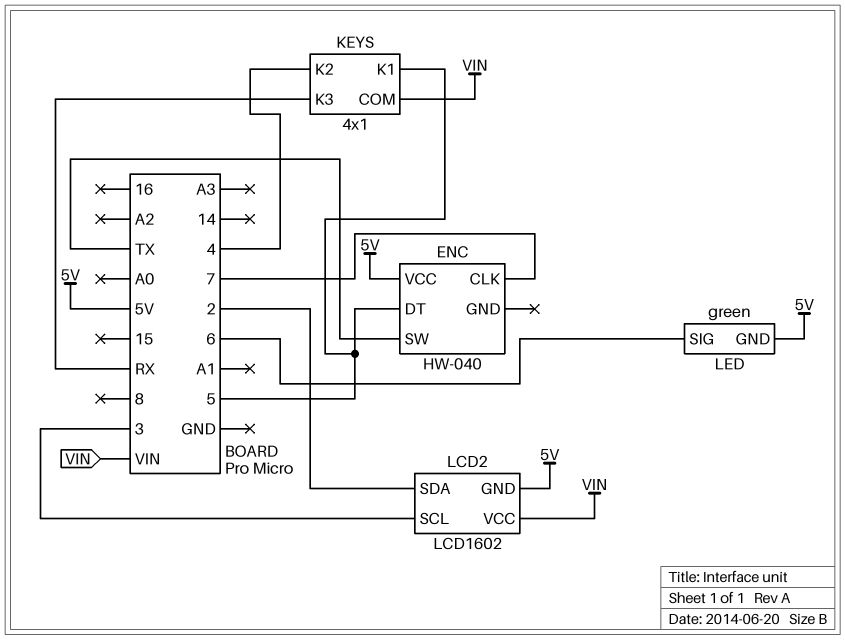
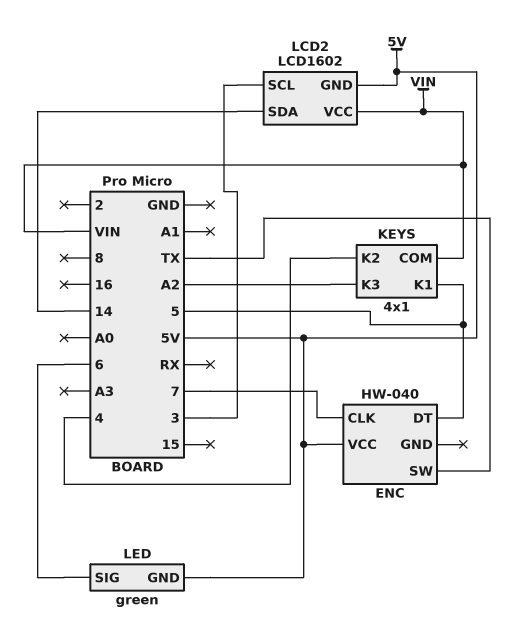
KEYS pin K3: RX -> A2
LCD2 pin SDA: 2 -> 14

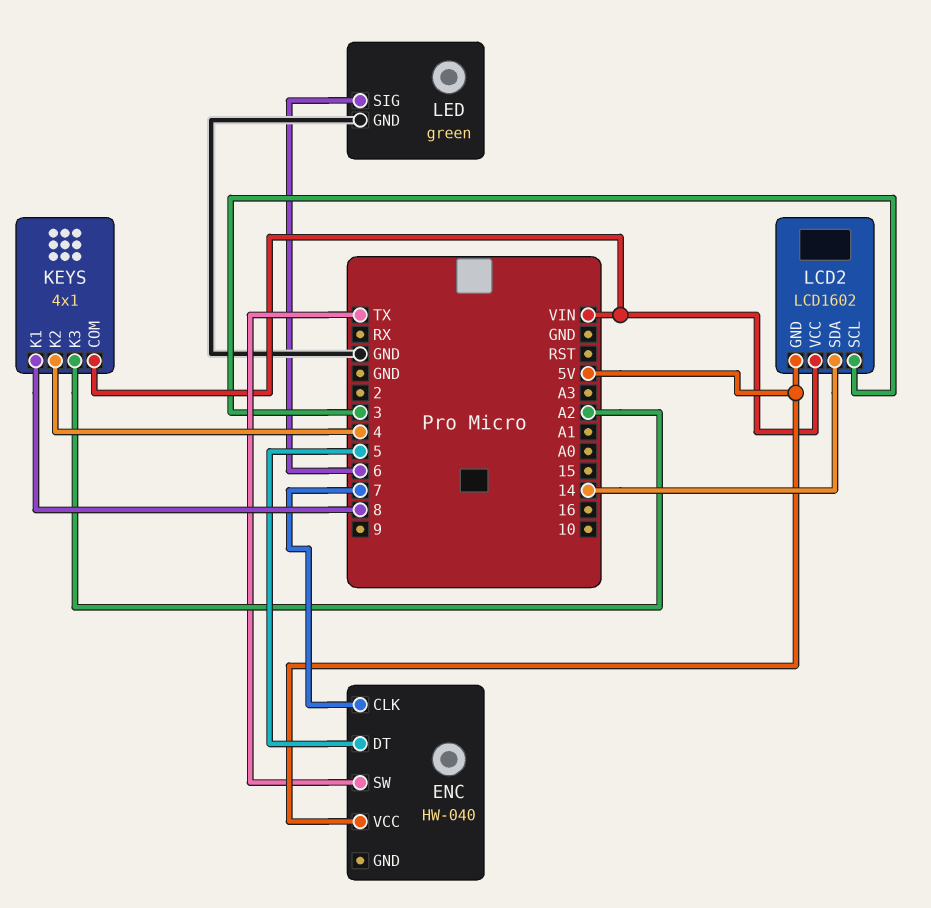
KEYS pin K1: 5 -> 8
LED pin GND: 5V -> GND

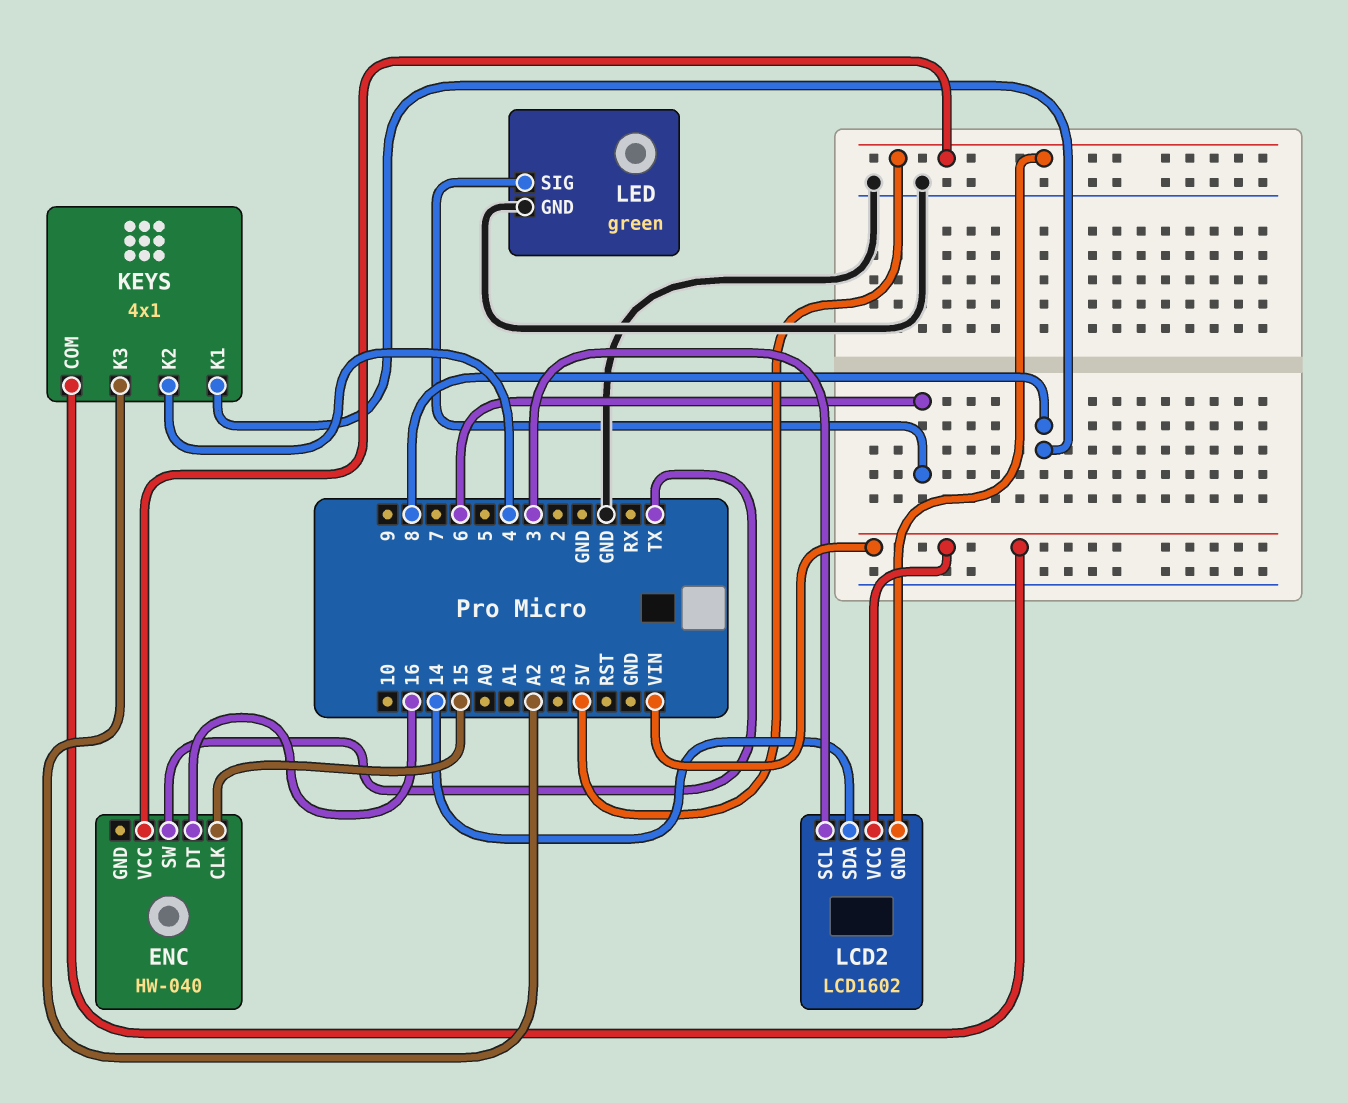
ENC pin CLK: 7 -> 15
ENC pin DT: 5 -> 16

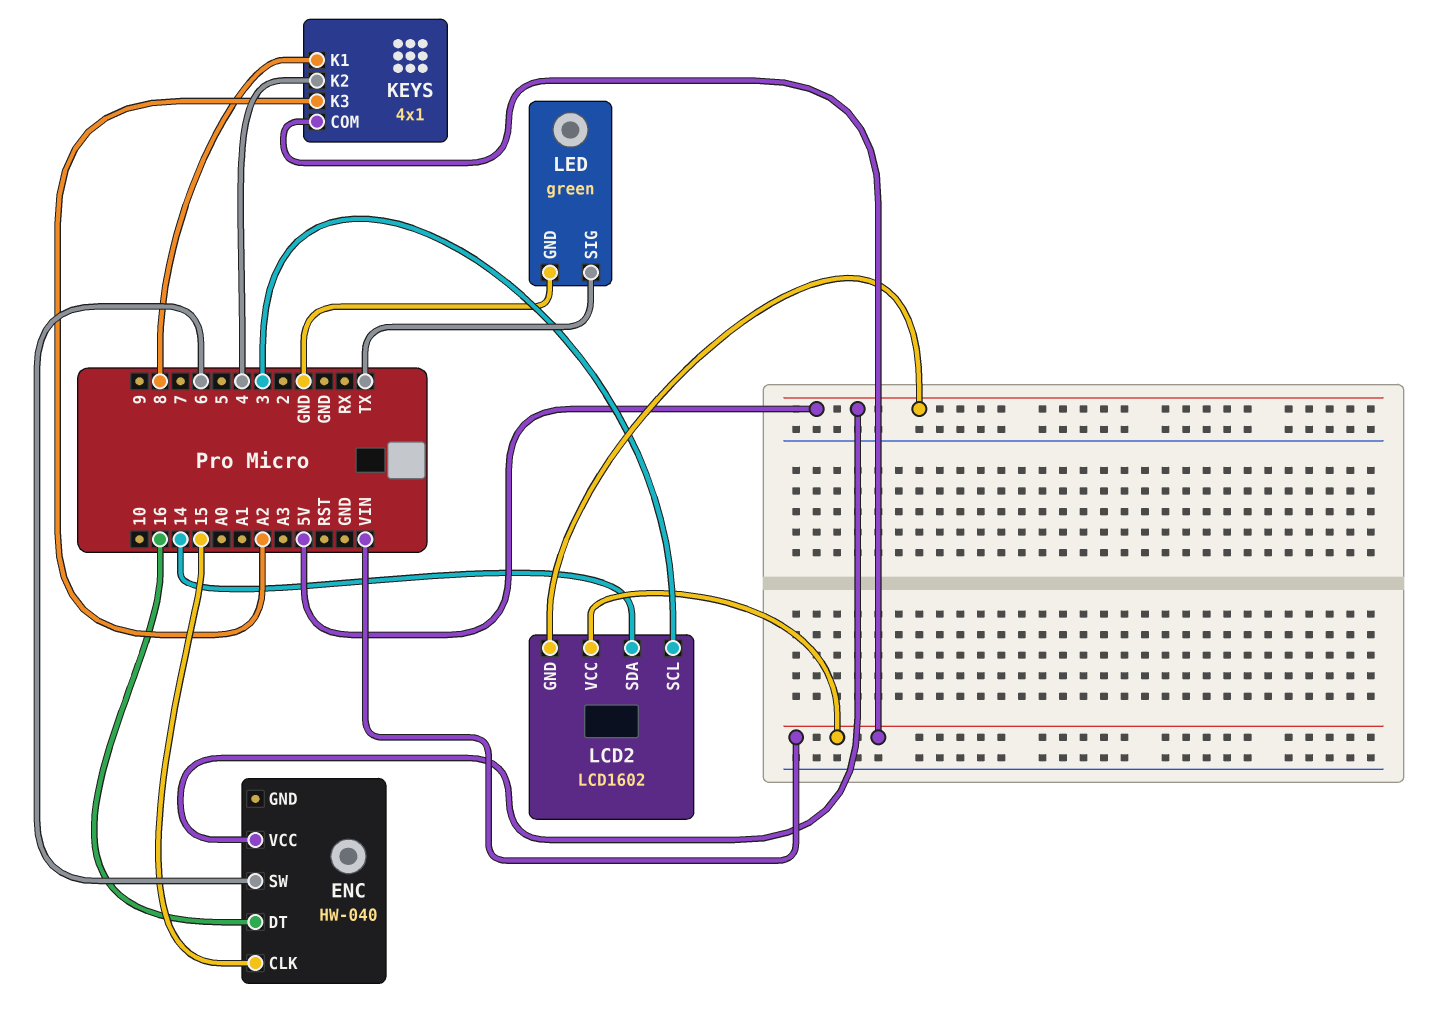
ENC pin SW: TX -> 6
LED pin SIG: 6 -> TX

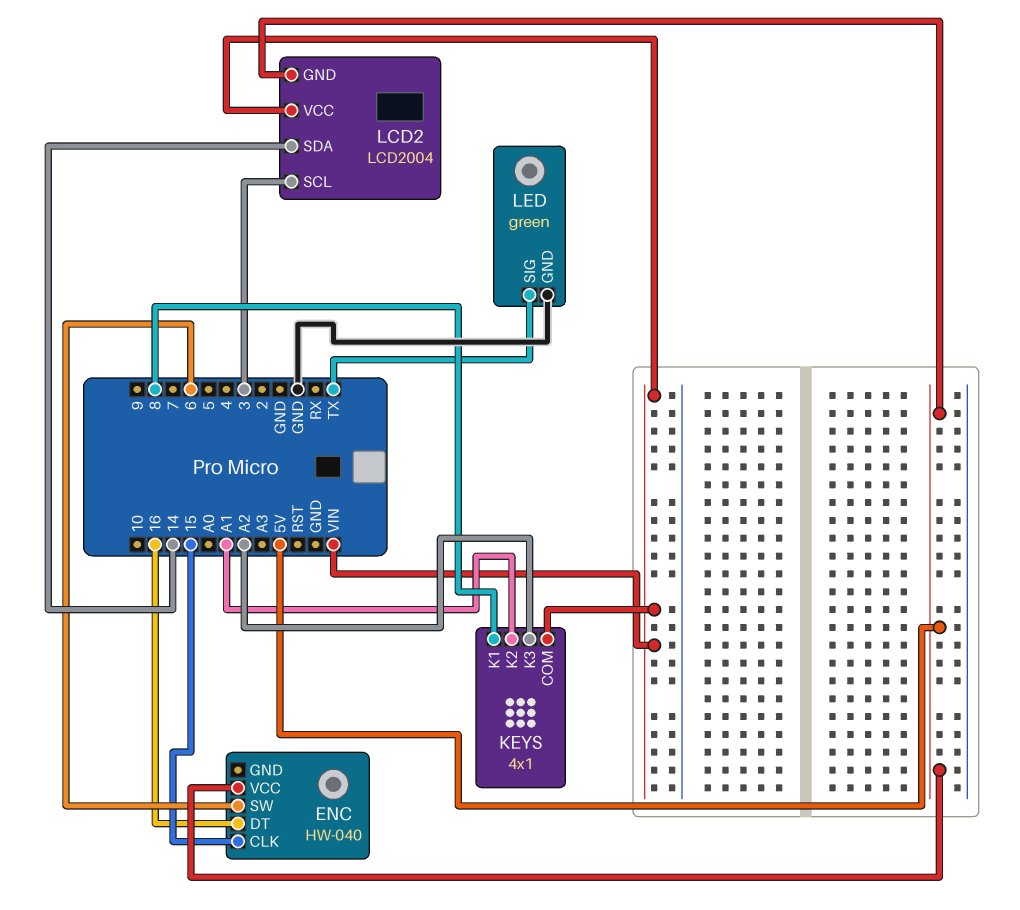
KEYS pin K2: 4 -> A1
LCD2: LCD1602 -> LCD2004

